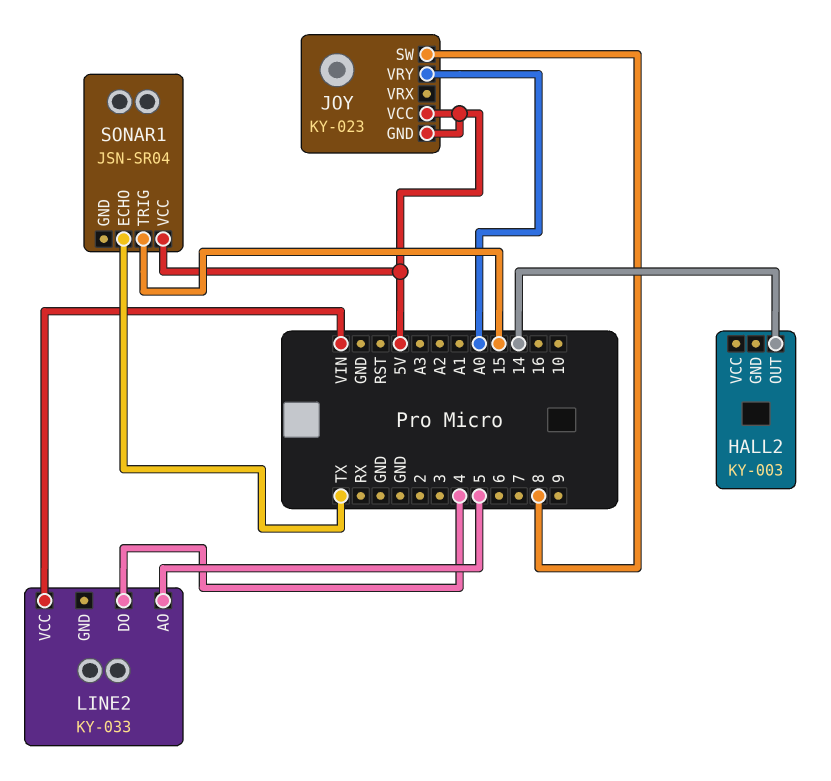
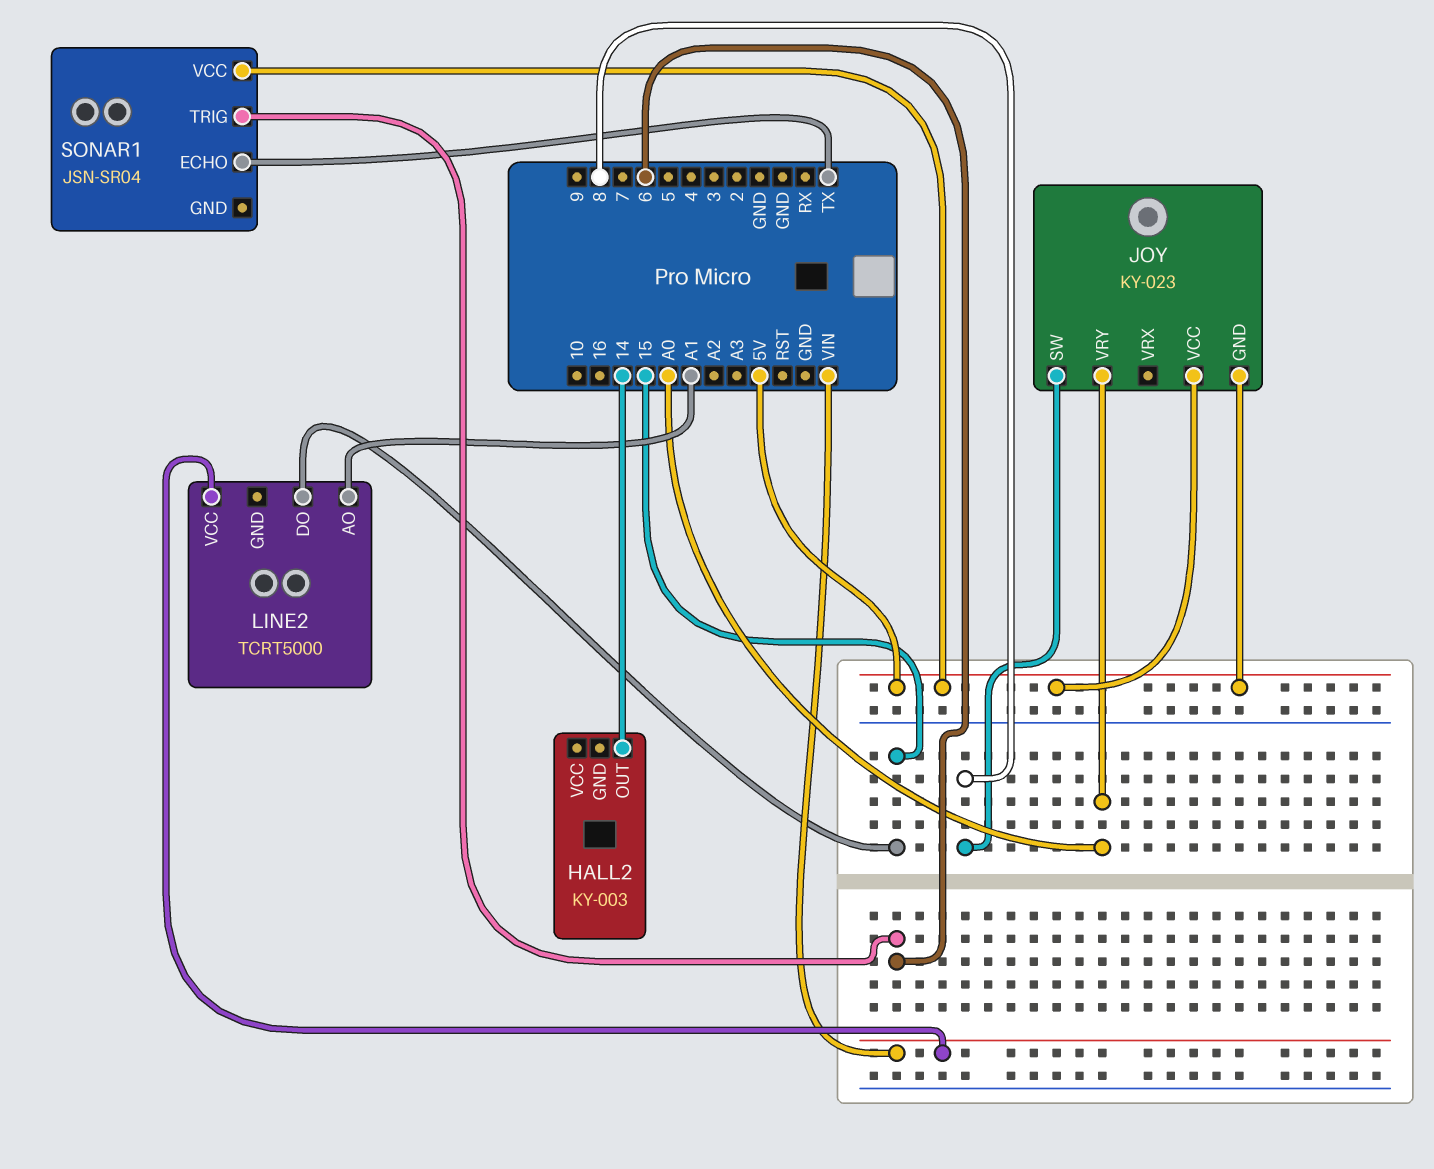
LINE2: KY-033 -> TCRT5000
LINE2 pin AO: 5 -> A1
LINE2 pin DO: 4 -> 15
SONAR1 pin TRIG: 15 -> 6

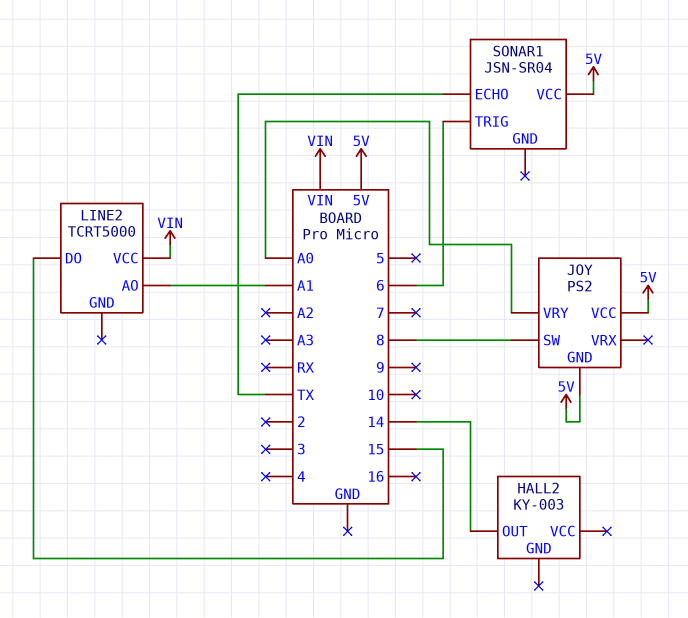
JOY: KY-023 -> PS2

